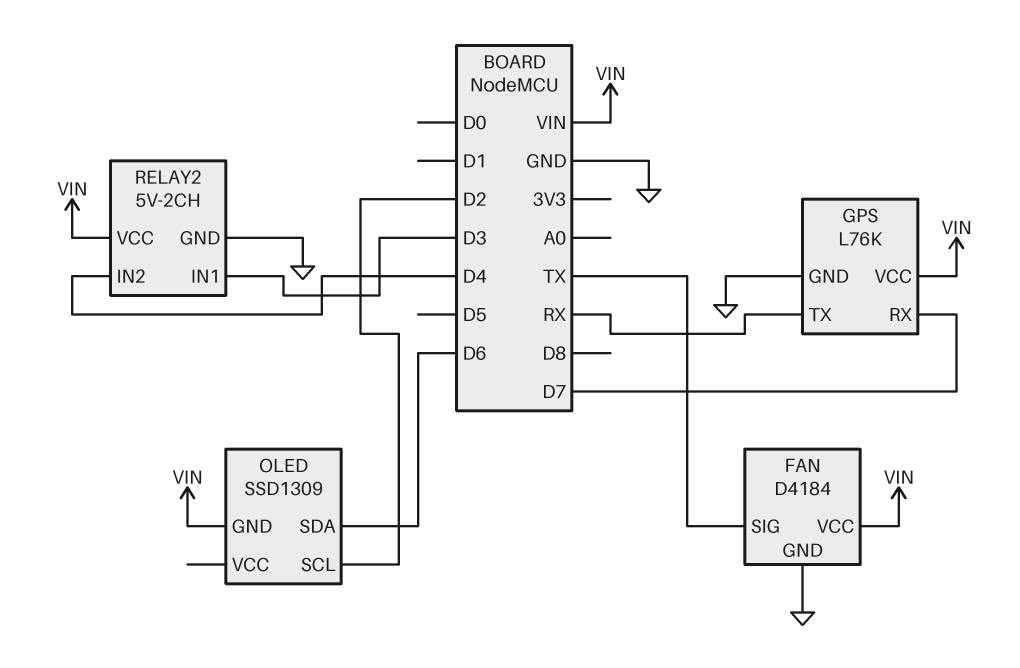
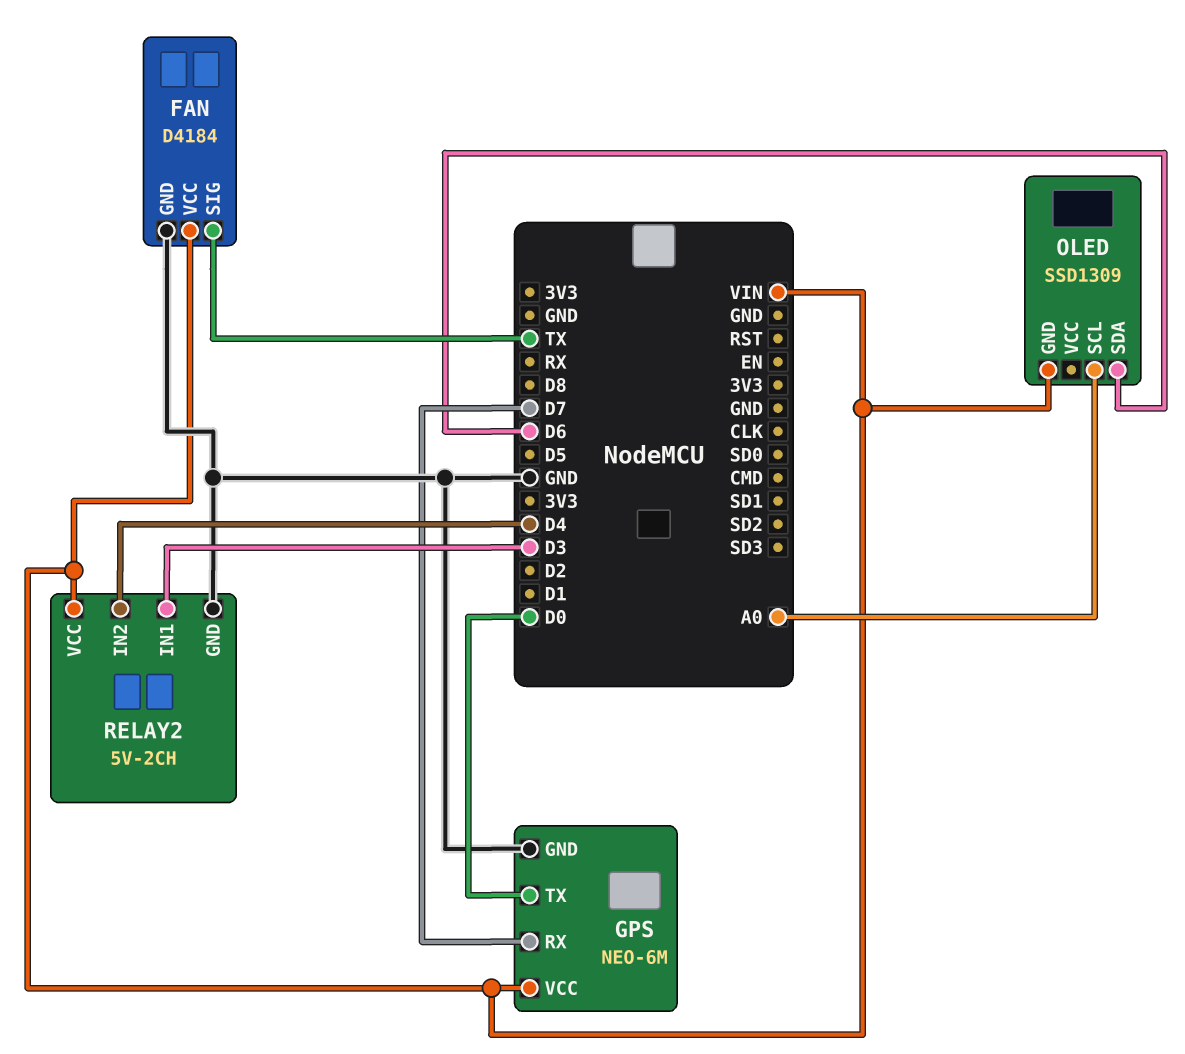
GPS: L76K -> NEO-6M
GPS pin TX: RX -> D0
OLED pin SCL: D2 -> A0

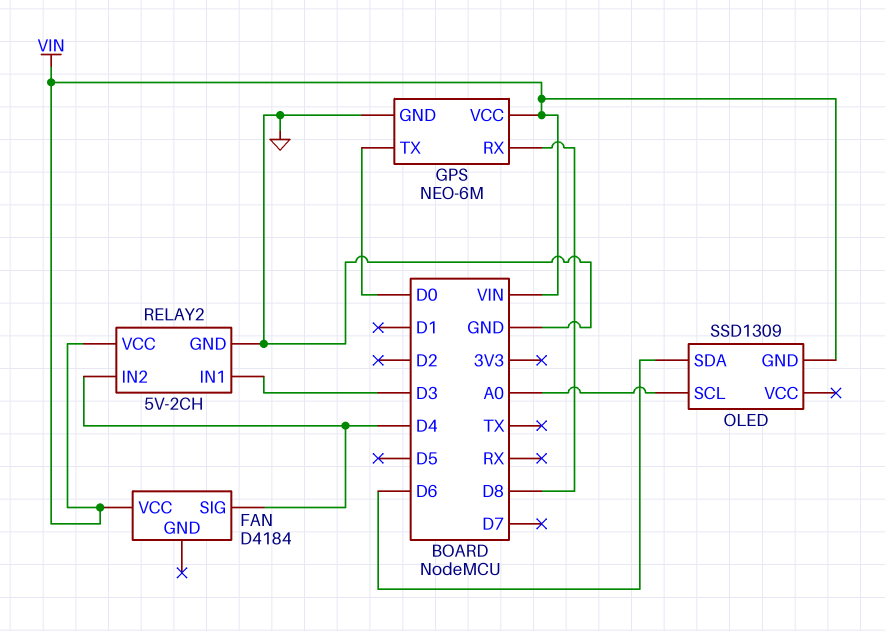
FAN pin GND: GND -> none
FAN pin SIG: TX -> D4
GPS pin RX: D7 -> D8

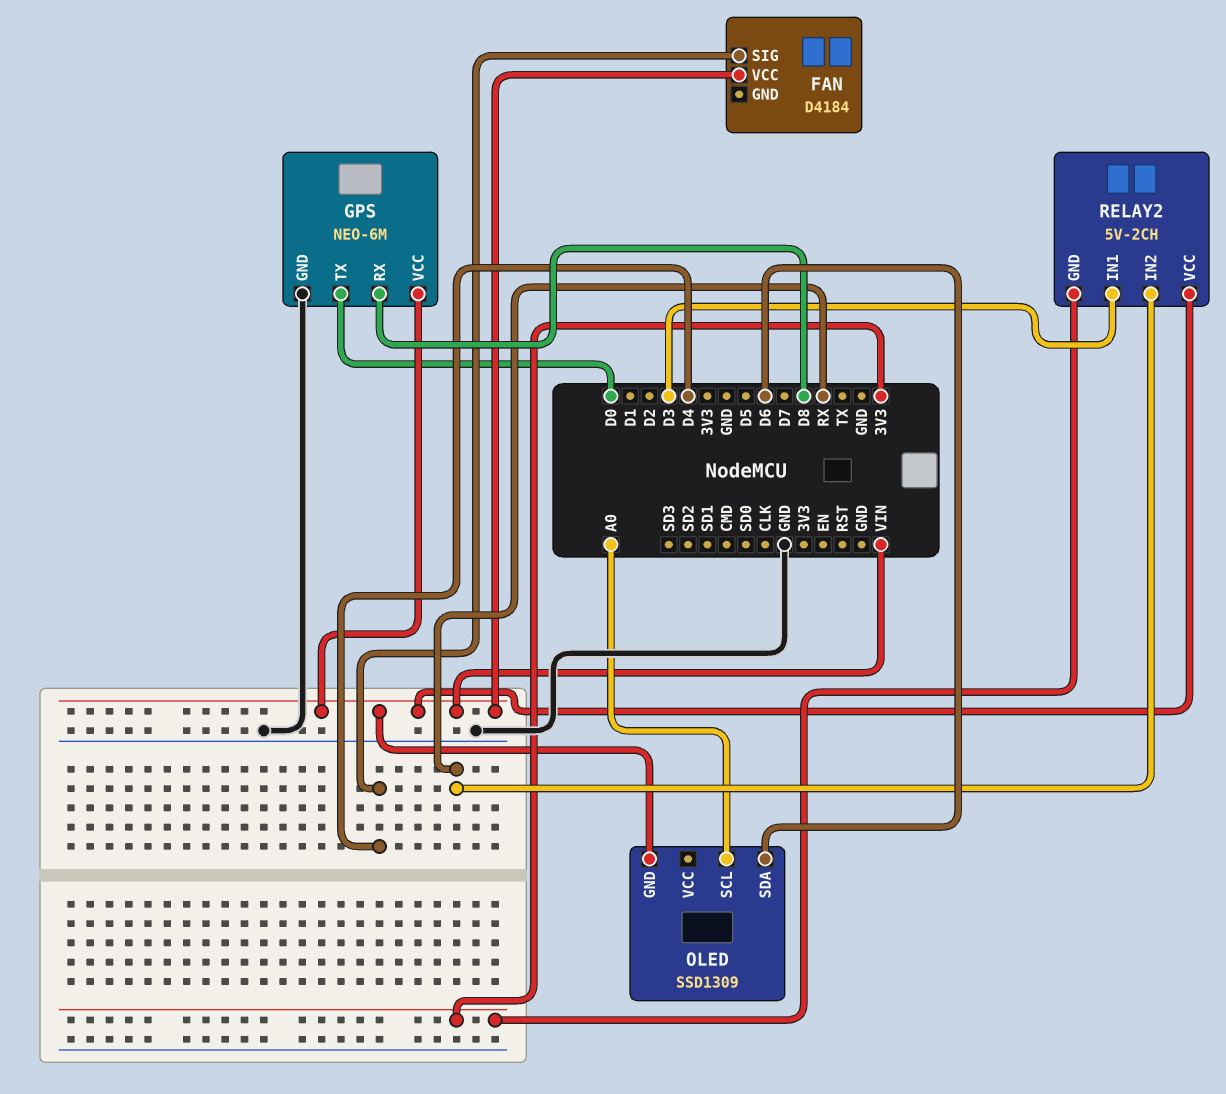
RELAY2 pin GND: GND -> 3V3
RELAY2 pin IN2: D4 -> RX

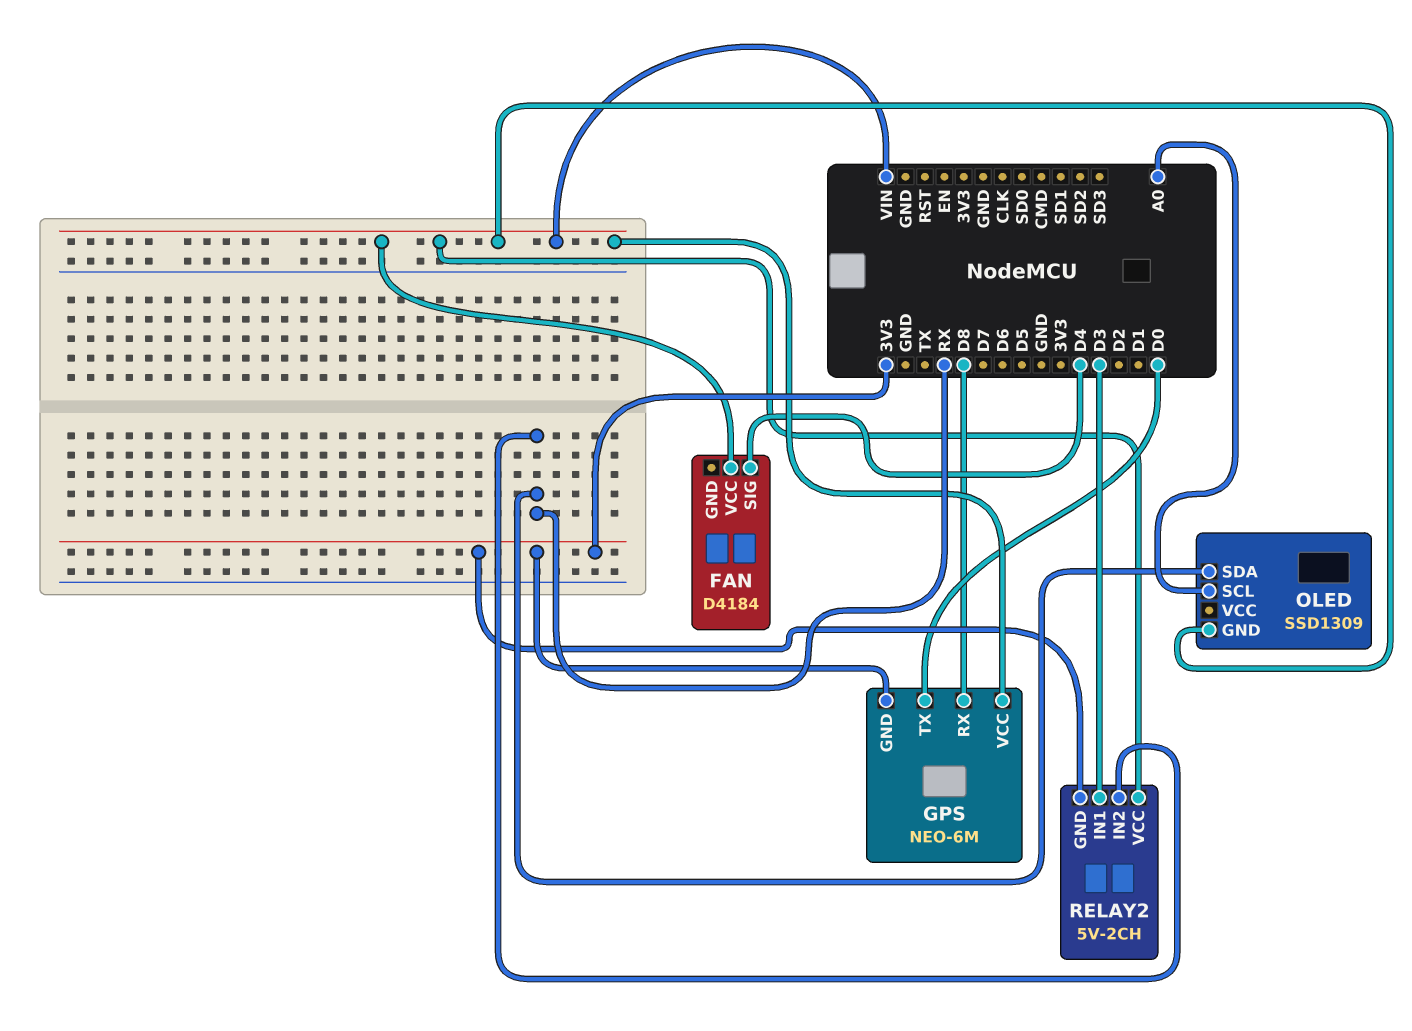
GPS pin GND: GND -> 3V3
OLED pin SDA: D6 -> RX

